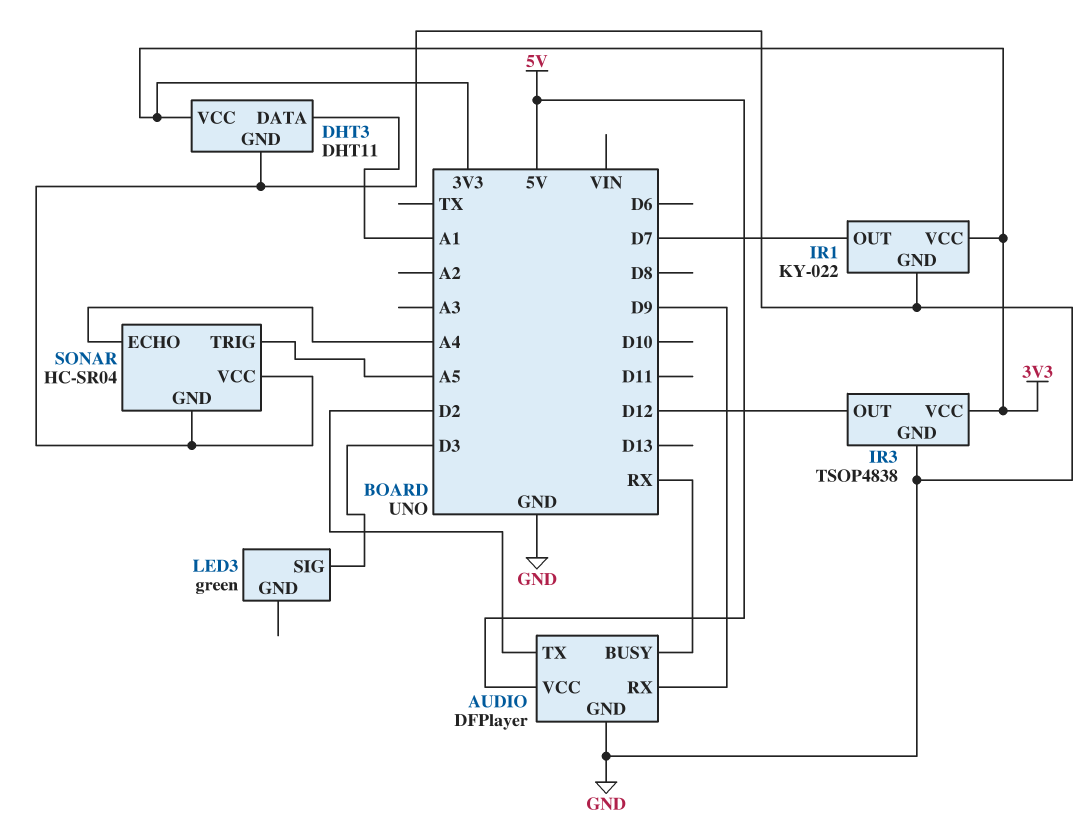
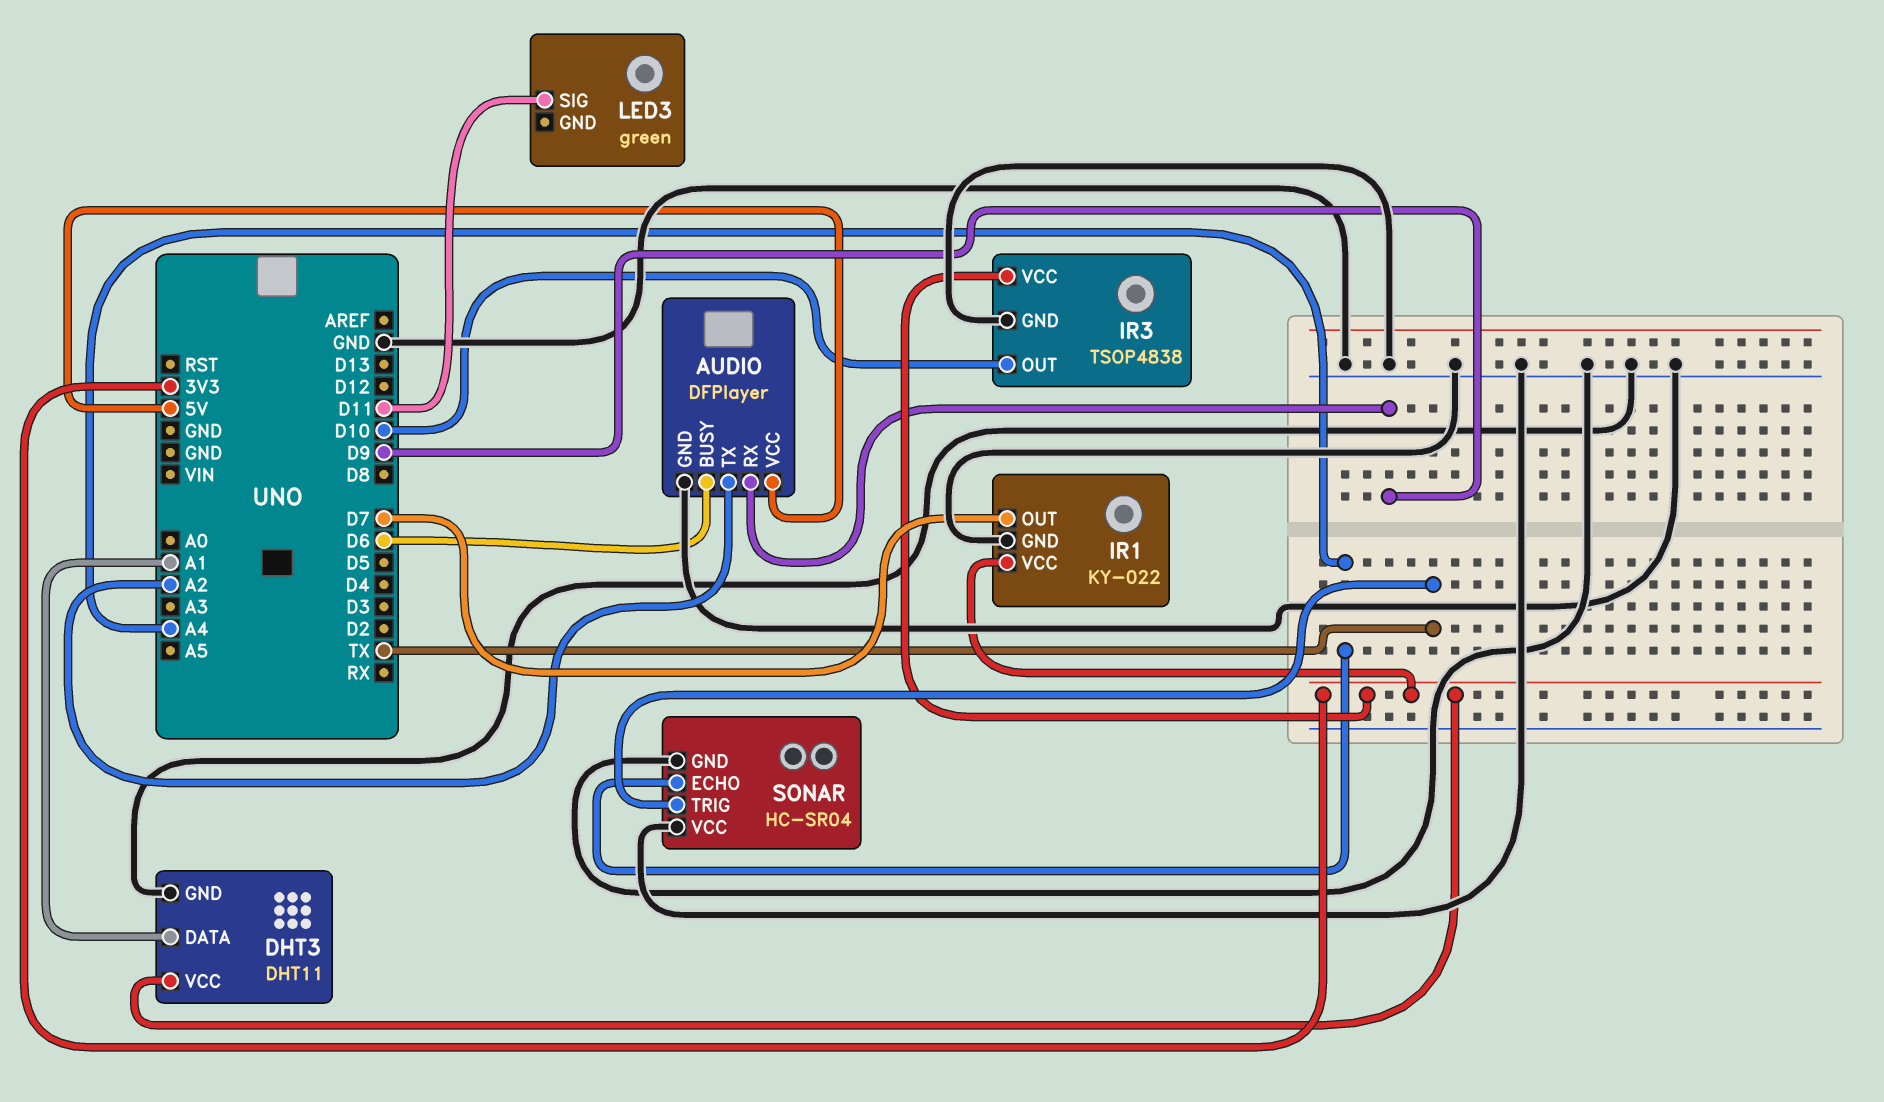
AUDIO pin BUSY: RX -> D6
AUDIO pin TX: D2 -> A2
IR3 pin OUT: D12 -> D10
LED3 pin SIG: D3 -> D11
SONAR pin TRIG: A5 -> TX

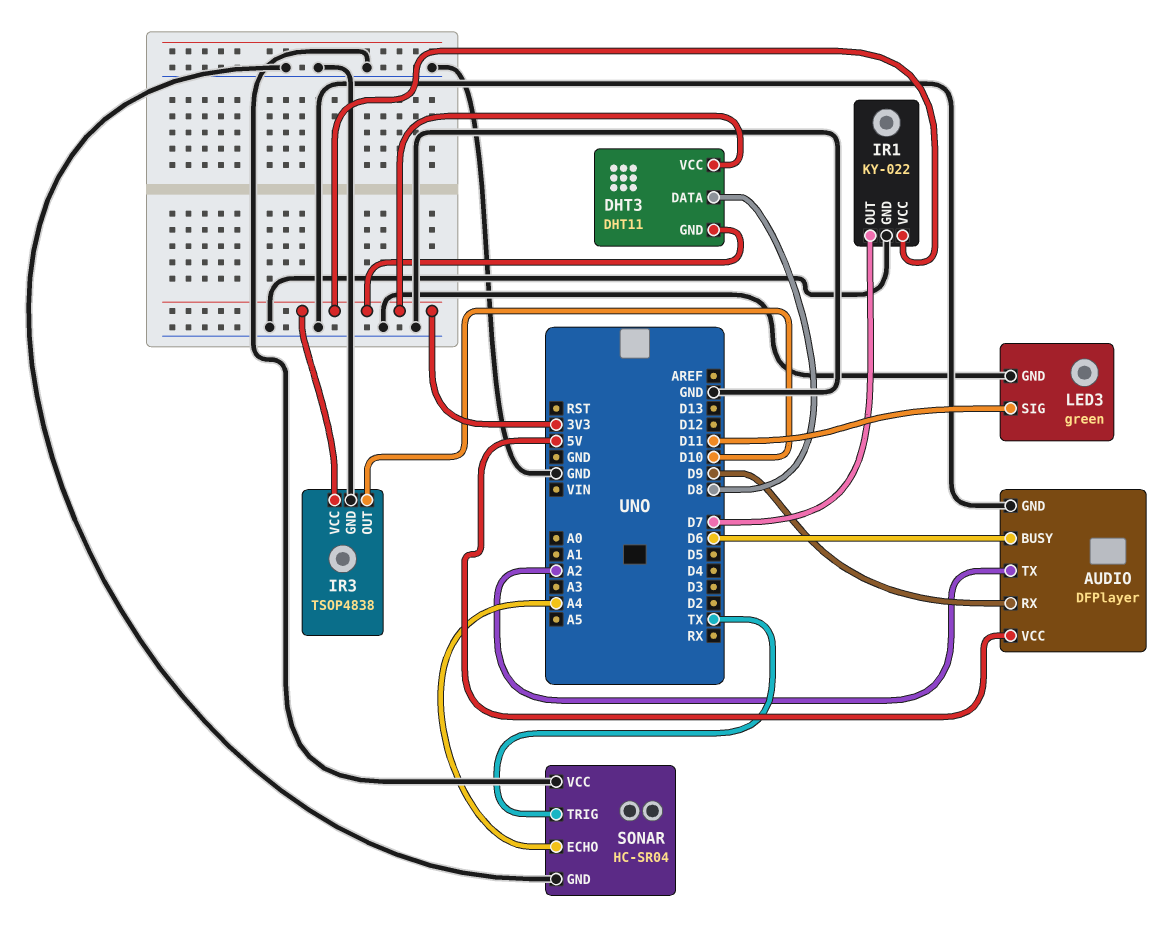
DHT3 pin DATA: A1 -> D8
DHT3 pin GND: GND -> 3V3
LED3 pin GND: none -> GND

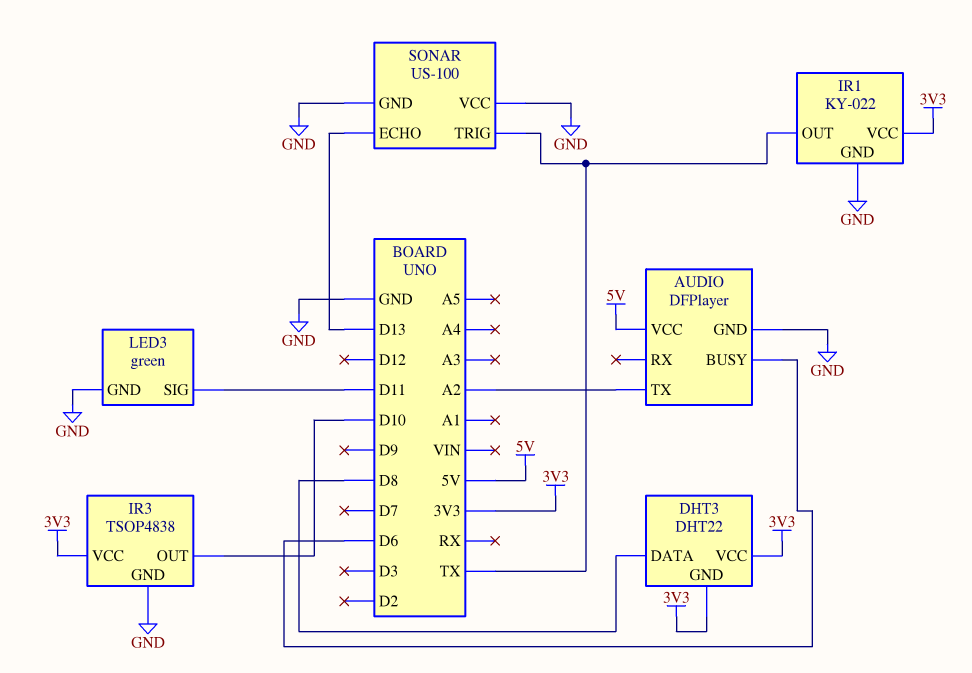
AUDIO pin RX: D9 -> none
DHT3: DHT11 -> DHT22
IR1 pin OUT: D7 -> TX
SONAR: HC-SR04 -> US-100
SONAR pin ECHO: A4 -> D13

